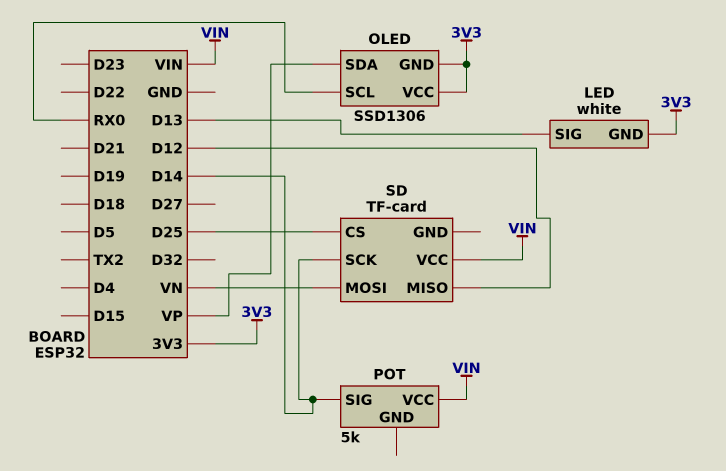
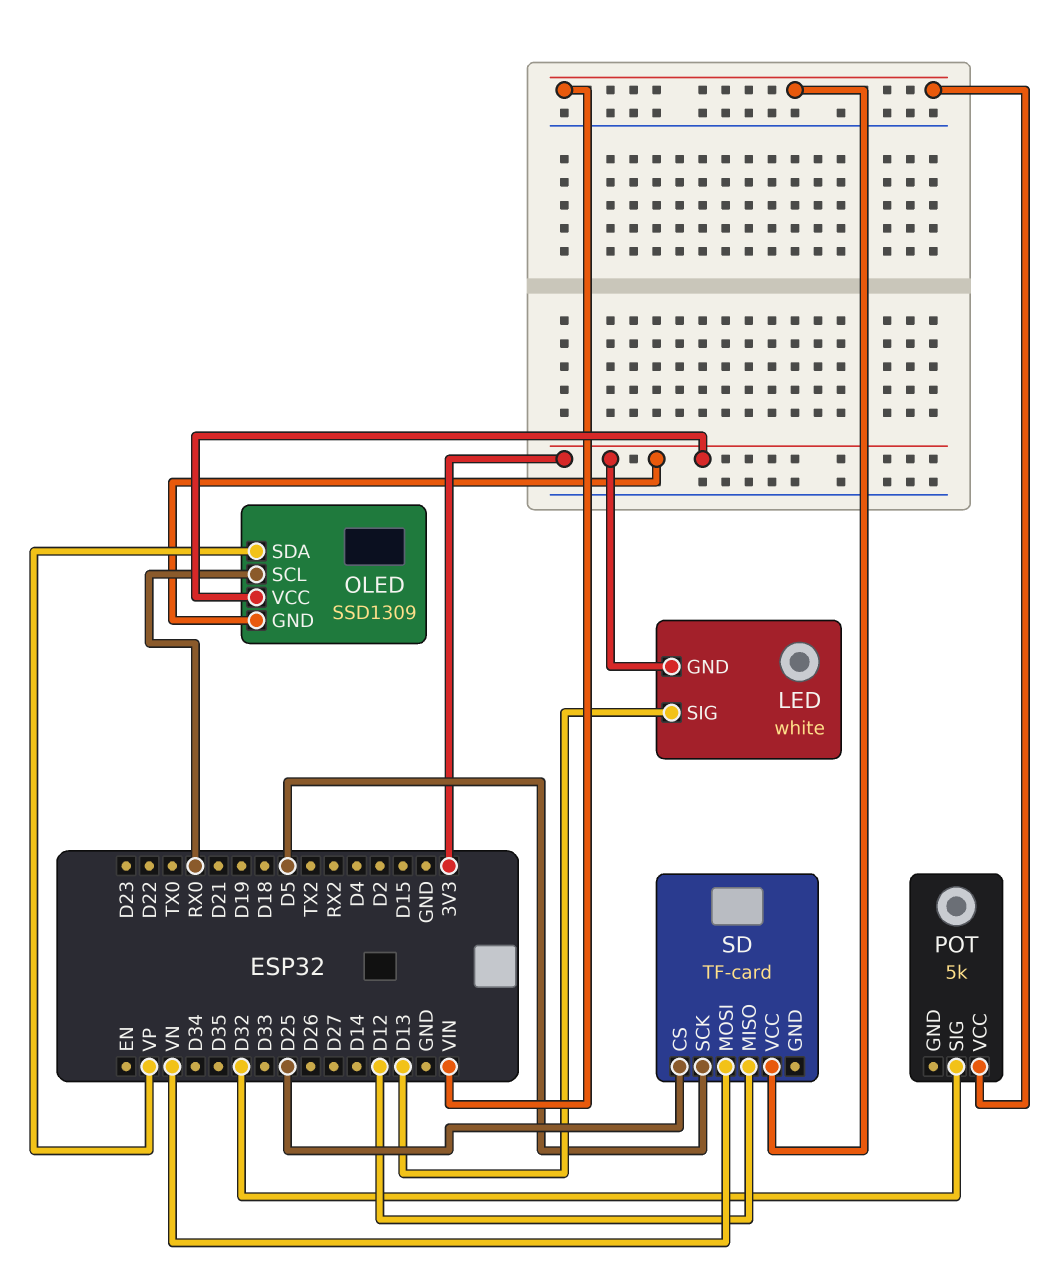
OLED: SSD1306 -> SSD1309
POT pin SIG: D14 -> D32
SD pin SCK: D14 -> D5

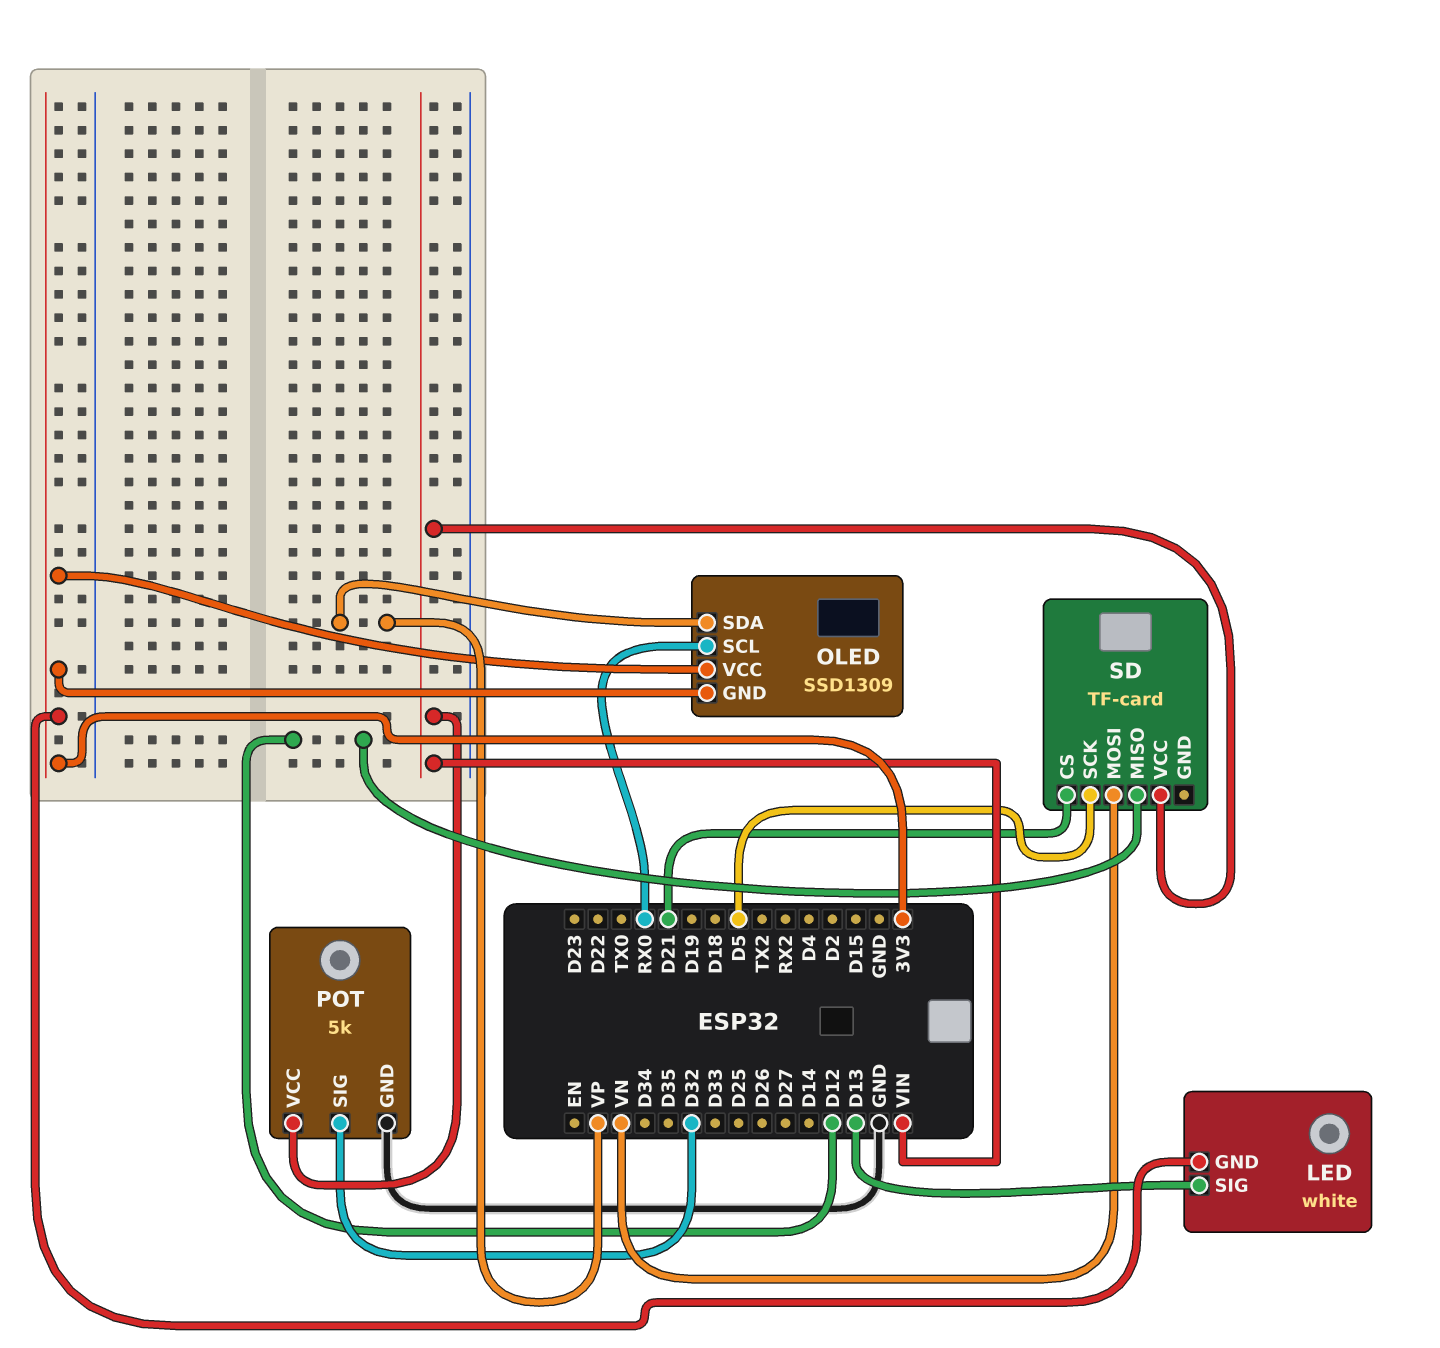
POT pin GND: none -> GND
SD pin CS: D25 -> D21

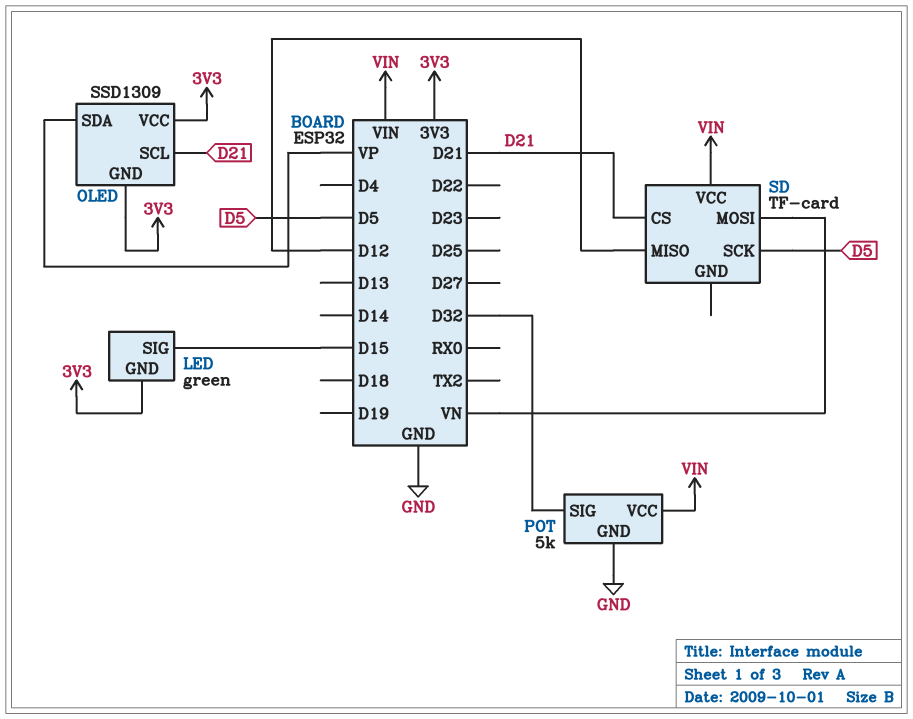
LED: white -> green
LED pin SIG: D13 -> D15
OLED pin SCL: RX0 -> D21

